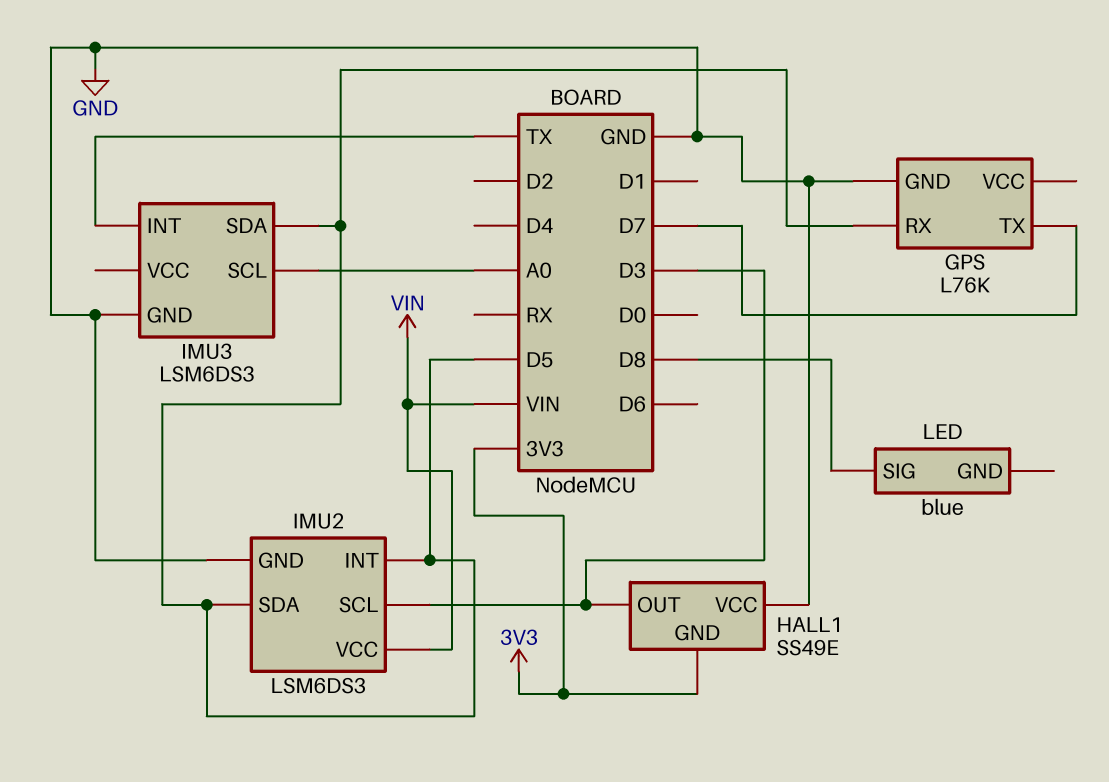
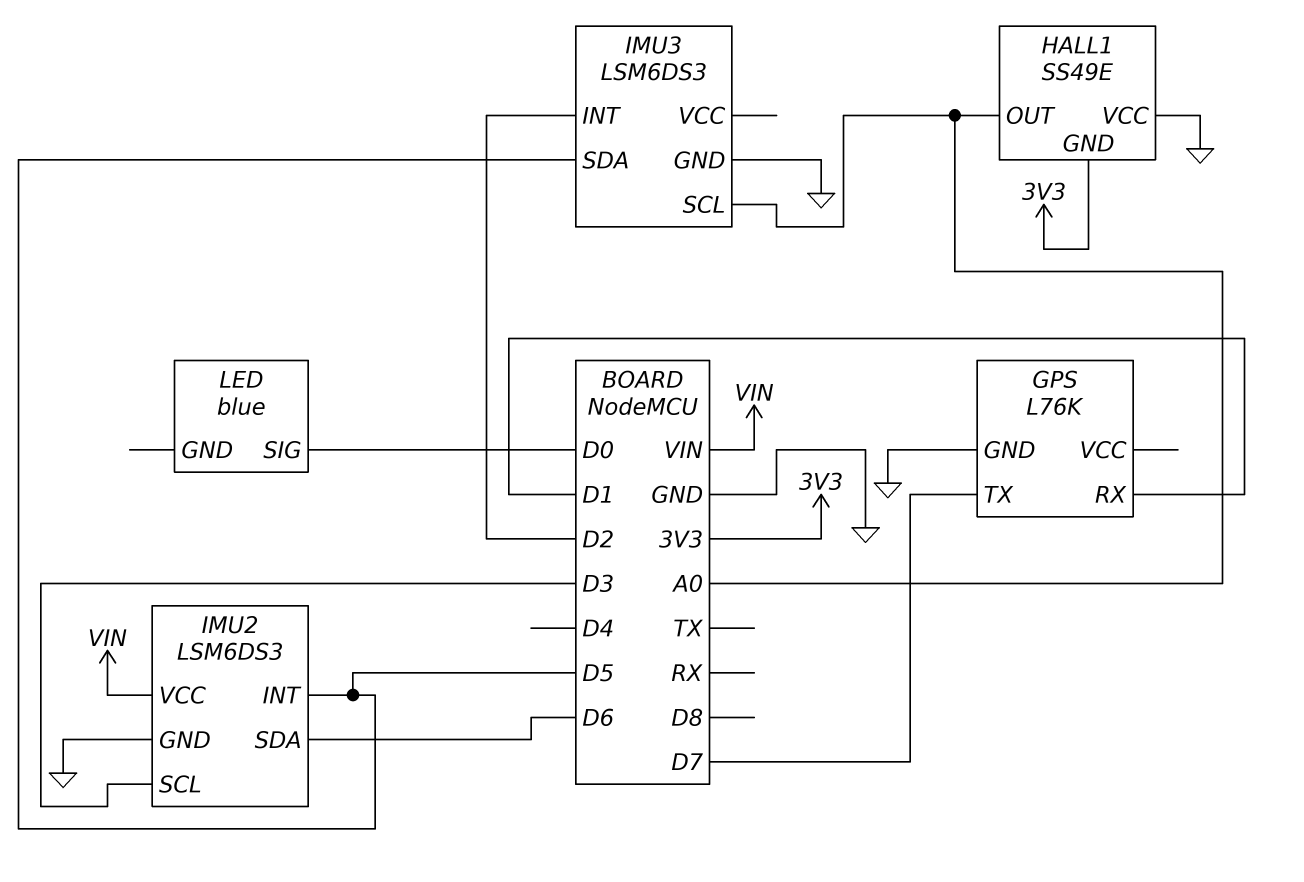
GPS pin RX: D5 -> D1
HALL1 pin OUT: D3 -> A0
IMU2 pin SDA: D5 -> D6
IMU3 pin INT: TX -> D2
LED pin SIG: D8 -> D0

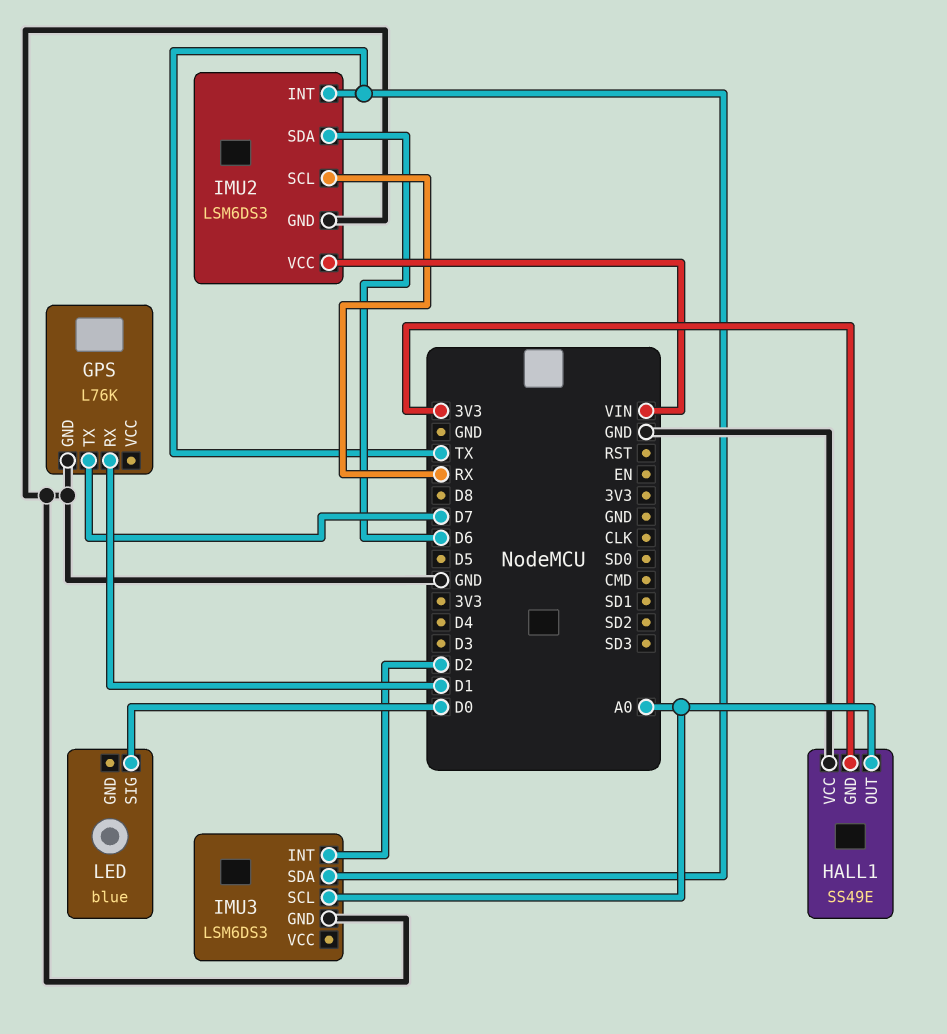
IMU2 pin INT: D5 -> TX
IMU2 pin SCL: D3 -> RX
IMU3 pin SDA: D5 -> TX

